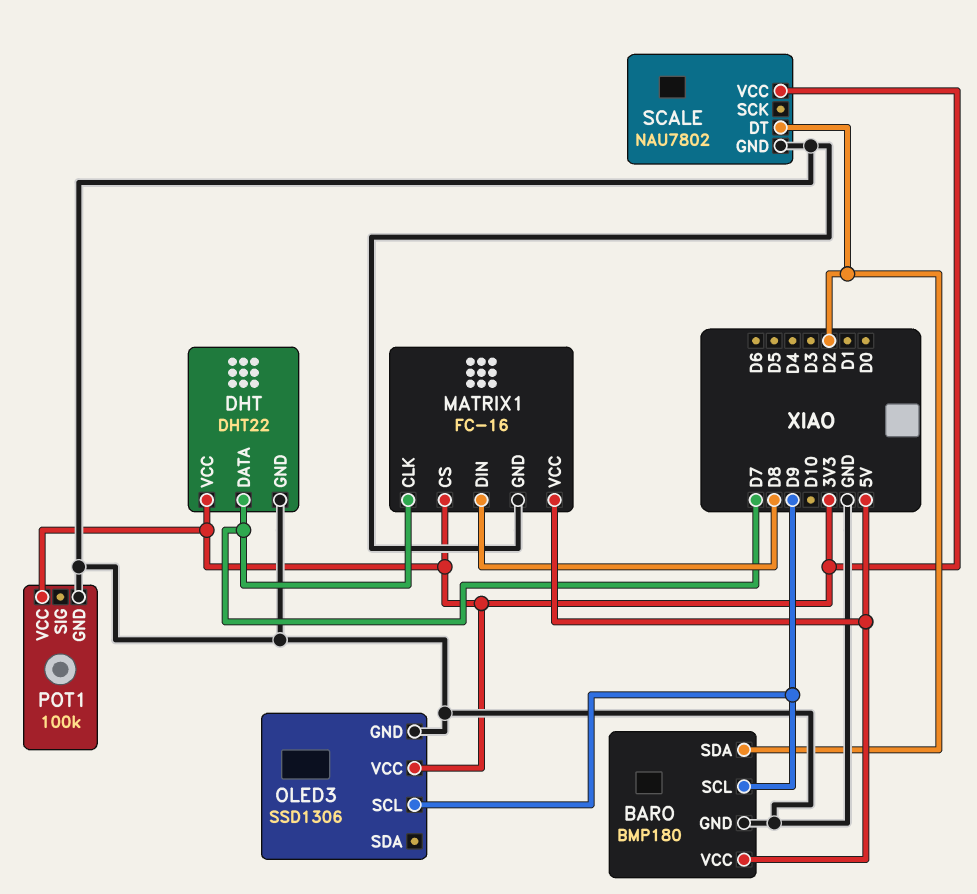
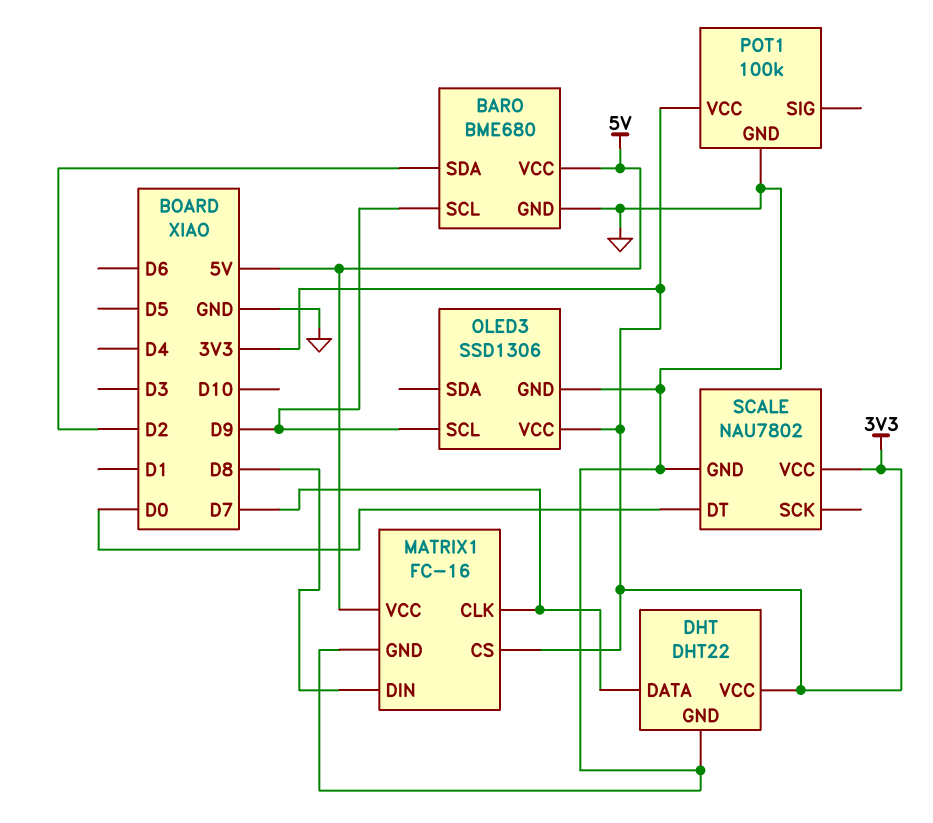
BARO: BMP180 -> BME680
SCALE pin DT: D2 -> D0

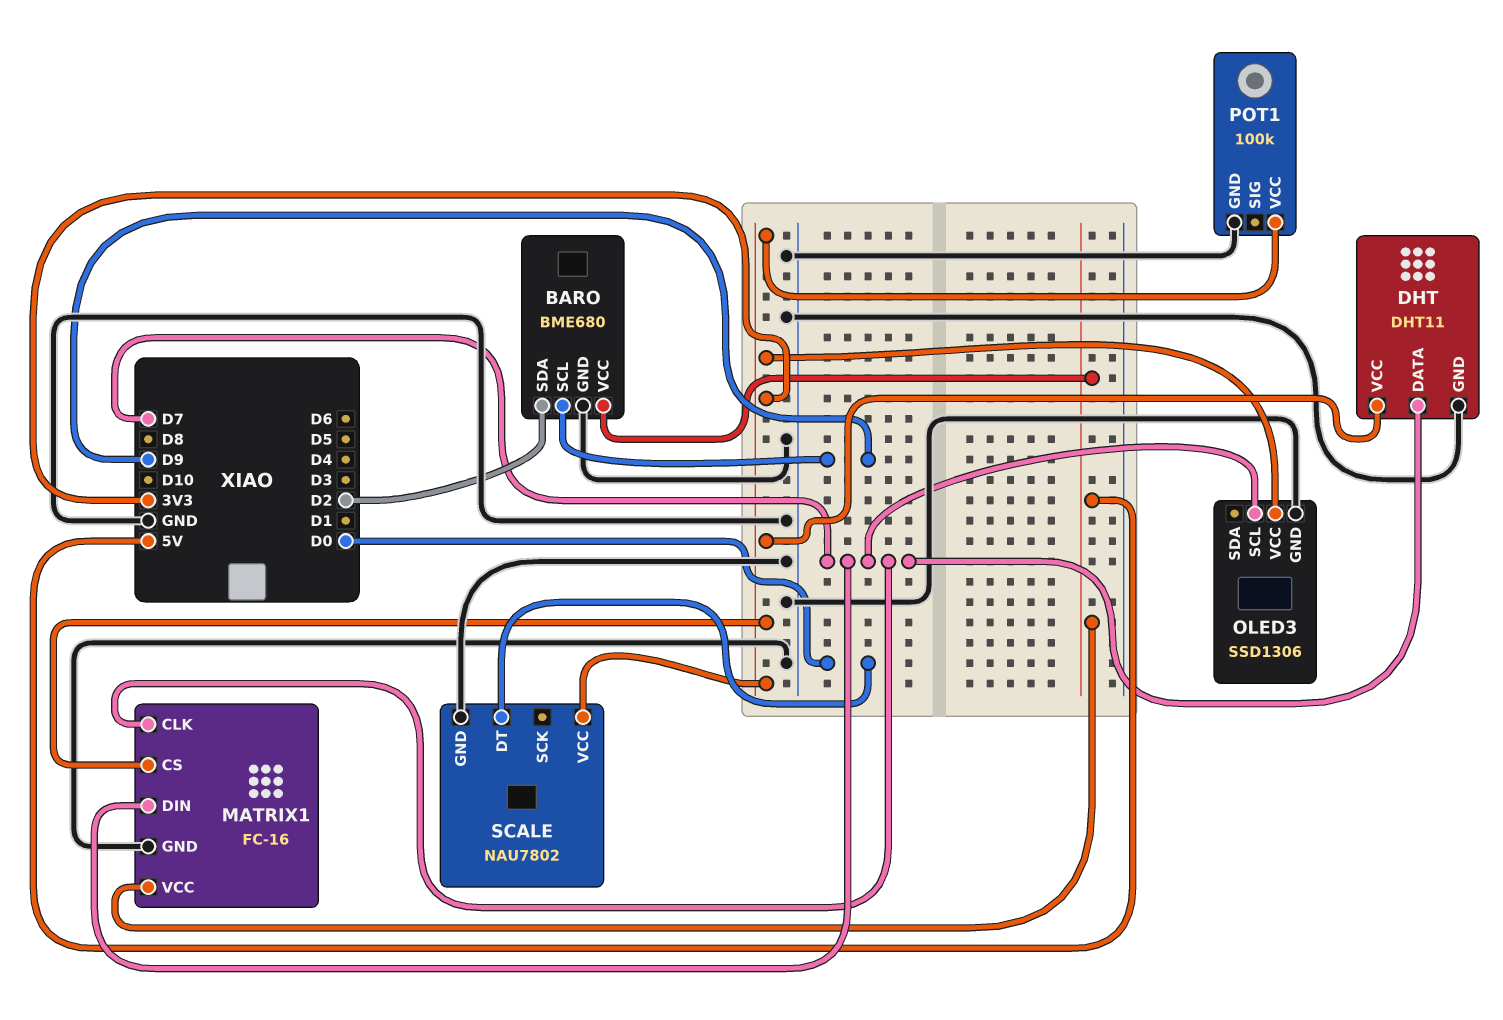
DHT: DHT22 -> DHT11
MATRIX1 pin DIN: D8 -> D7
OLED3 pin SCL: D9 -> D7

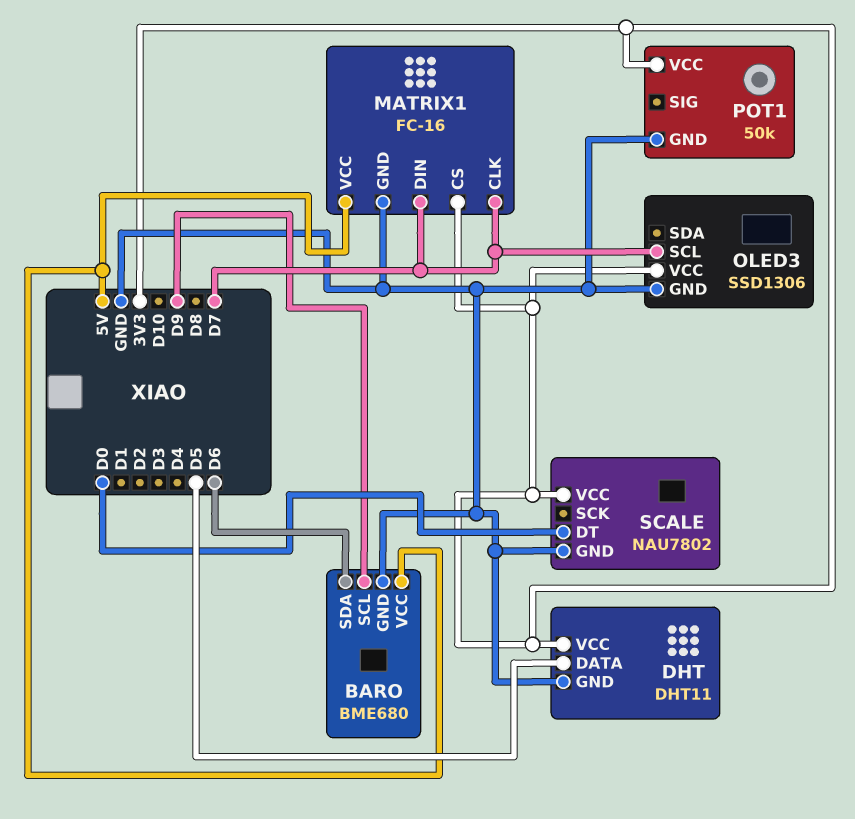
BARO pin SDA: D2 -> D6
DHT pin DATA: D7 -> D5
POT1: 100k -> 50k

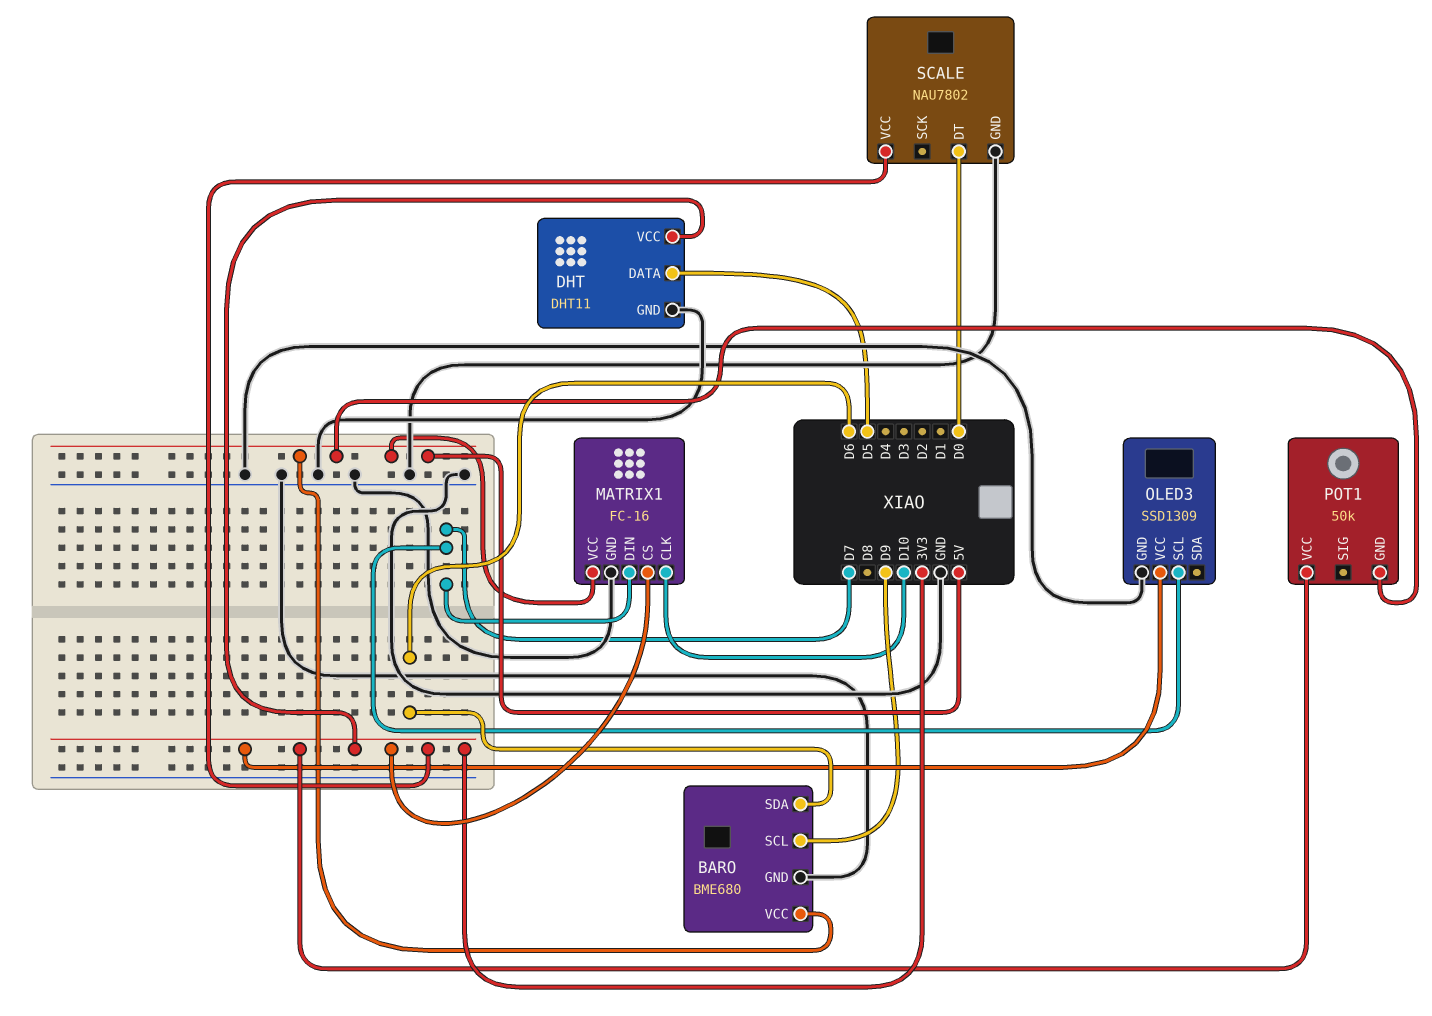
MATRIX1 pin CLK: D7 -> D10
OLED3: SSD1306 -> SSD1309
POT1 pin GND: GND -> 5V

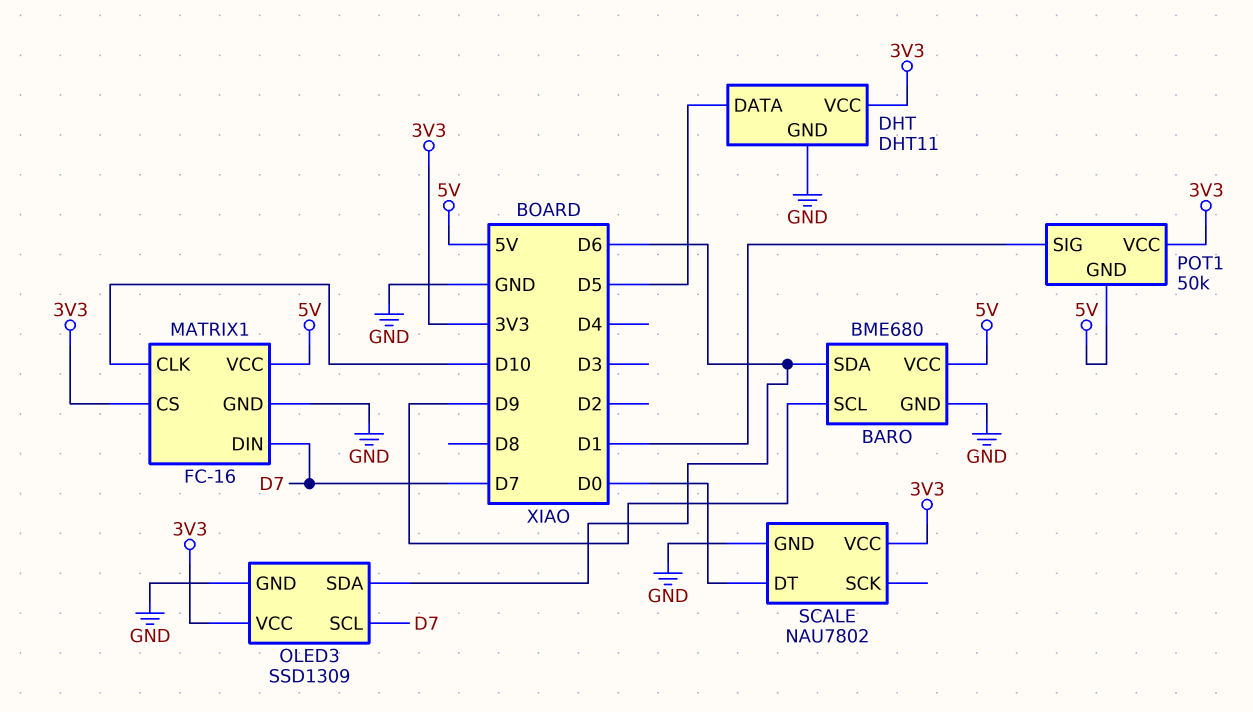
OLED3 pin SDA: none -> D6
POT1 pin SIG: none -> D1

